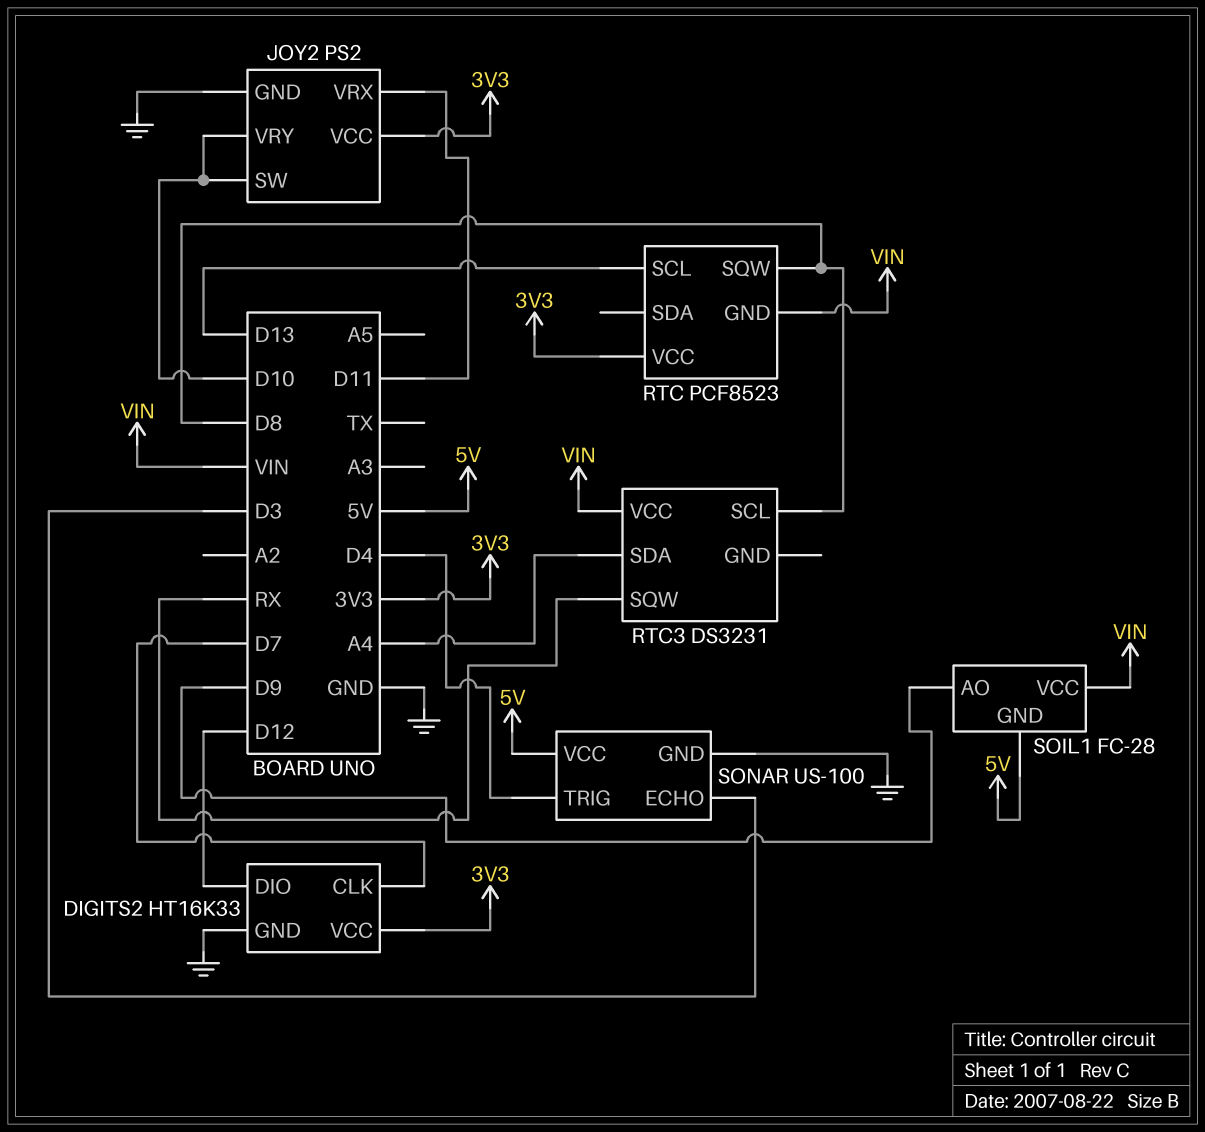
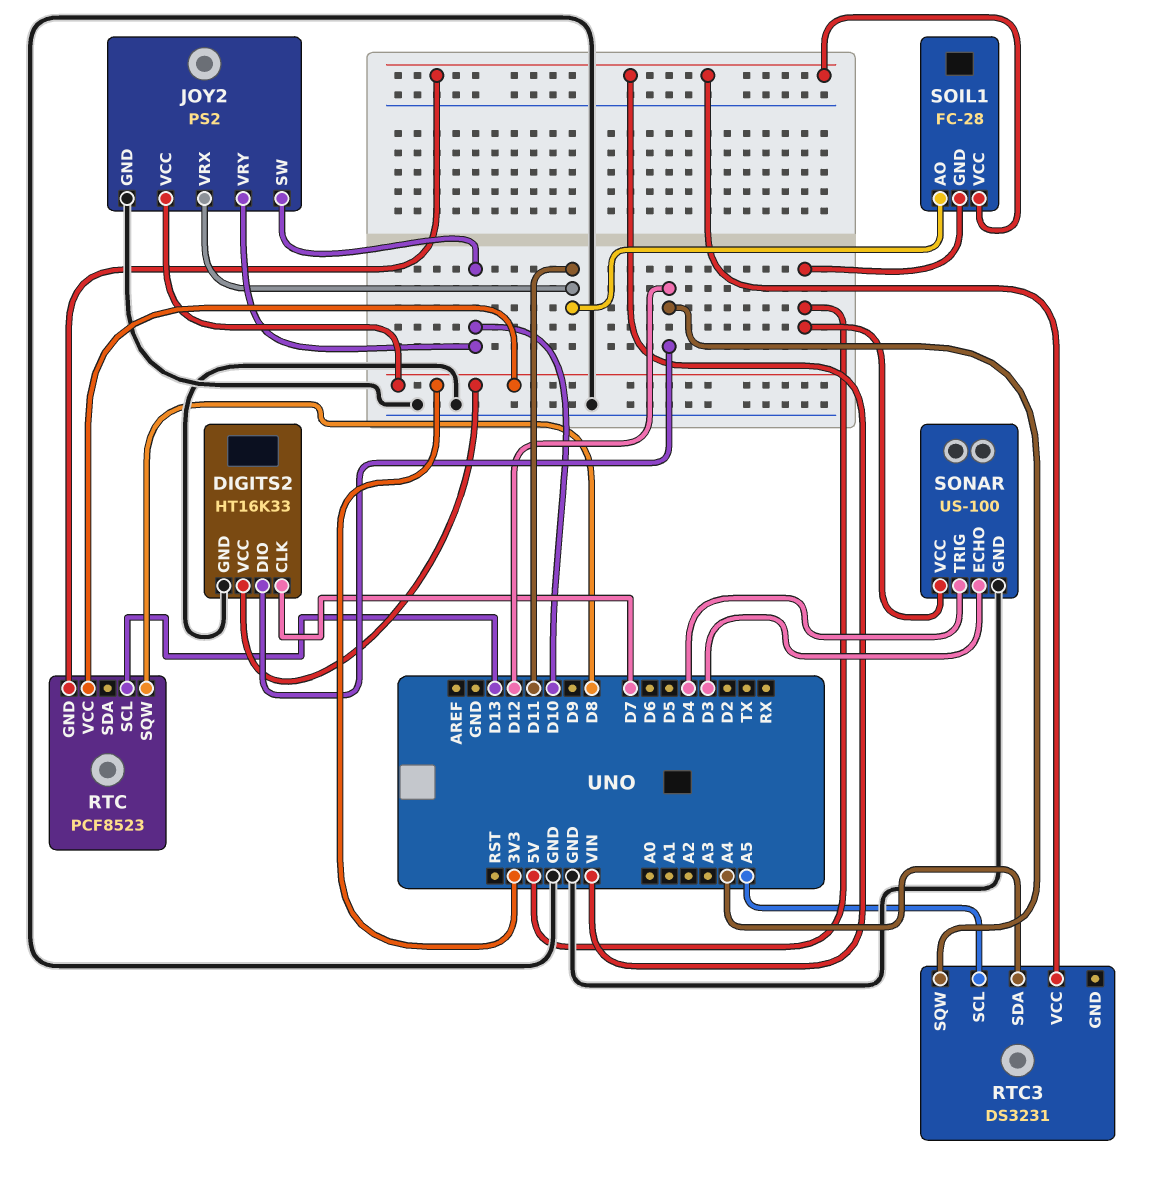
RTC3 pin SCL: D8 -> A5
RTC3 pin SQW: RX -> D12
SOIL1 pin AO: D9 -> D11

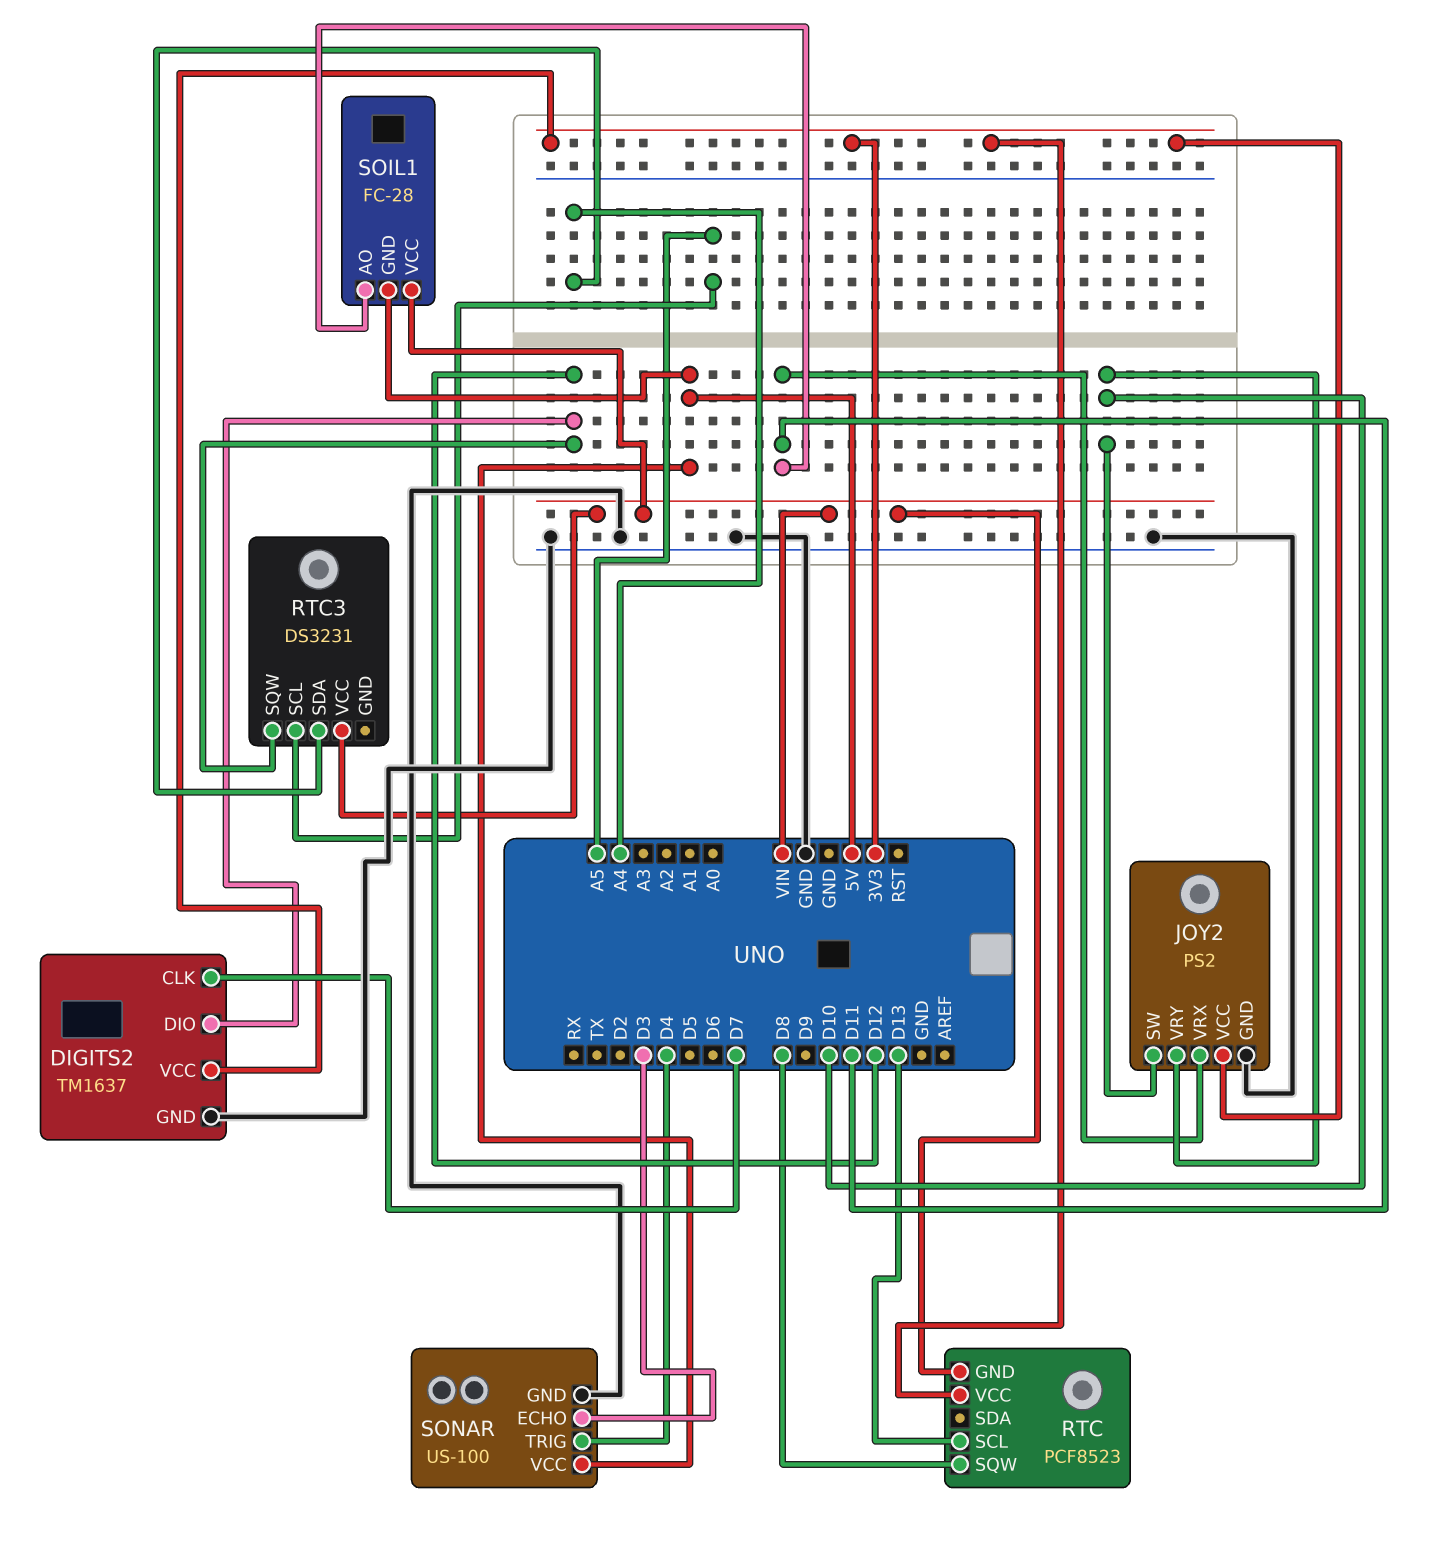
DIGITS2: HT16K33 -> TM1637

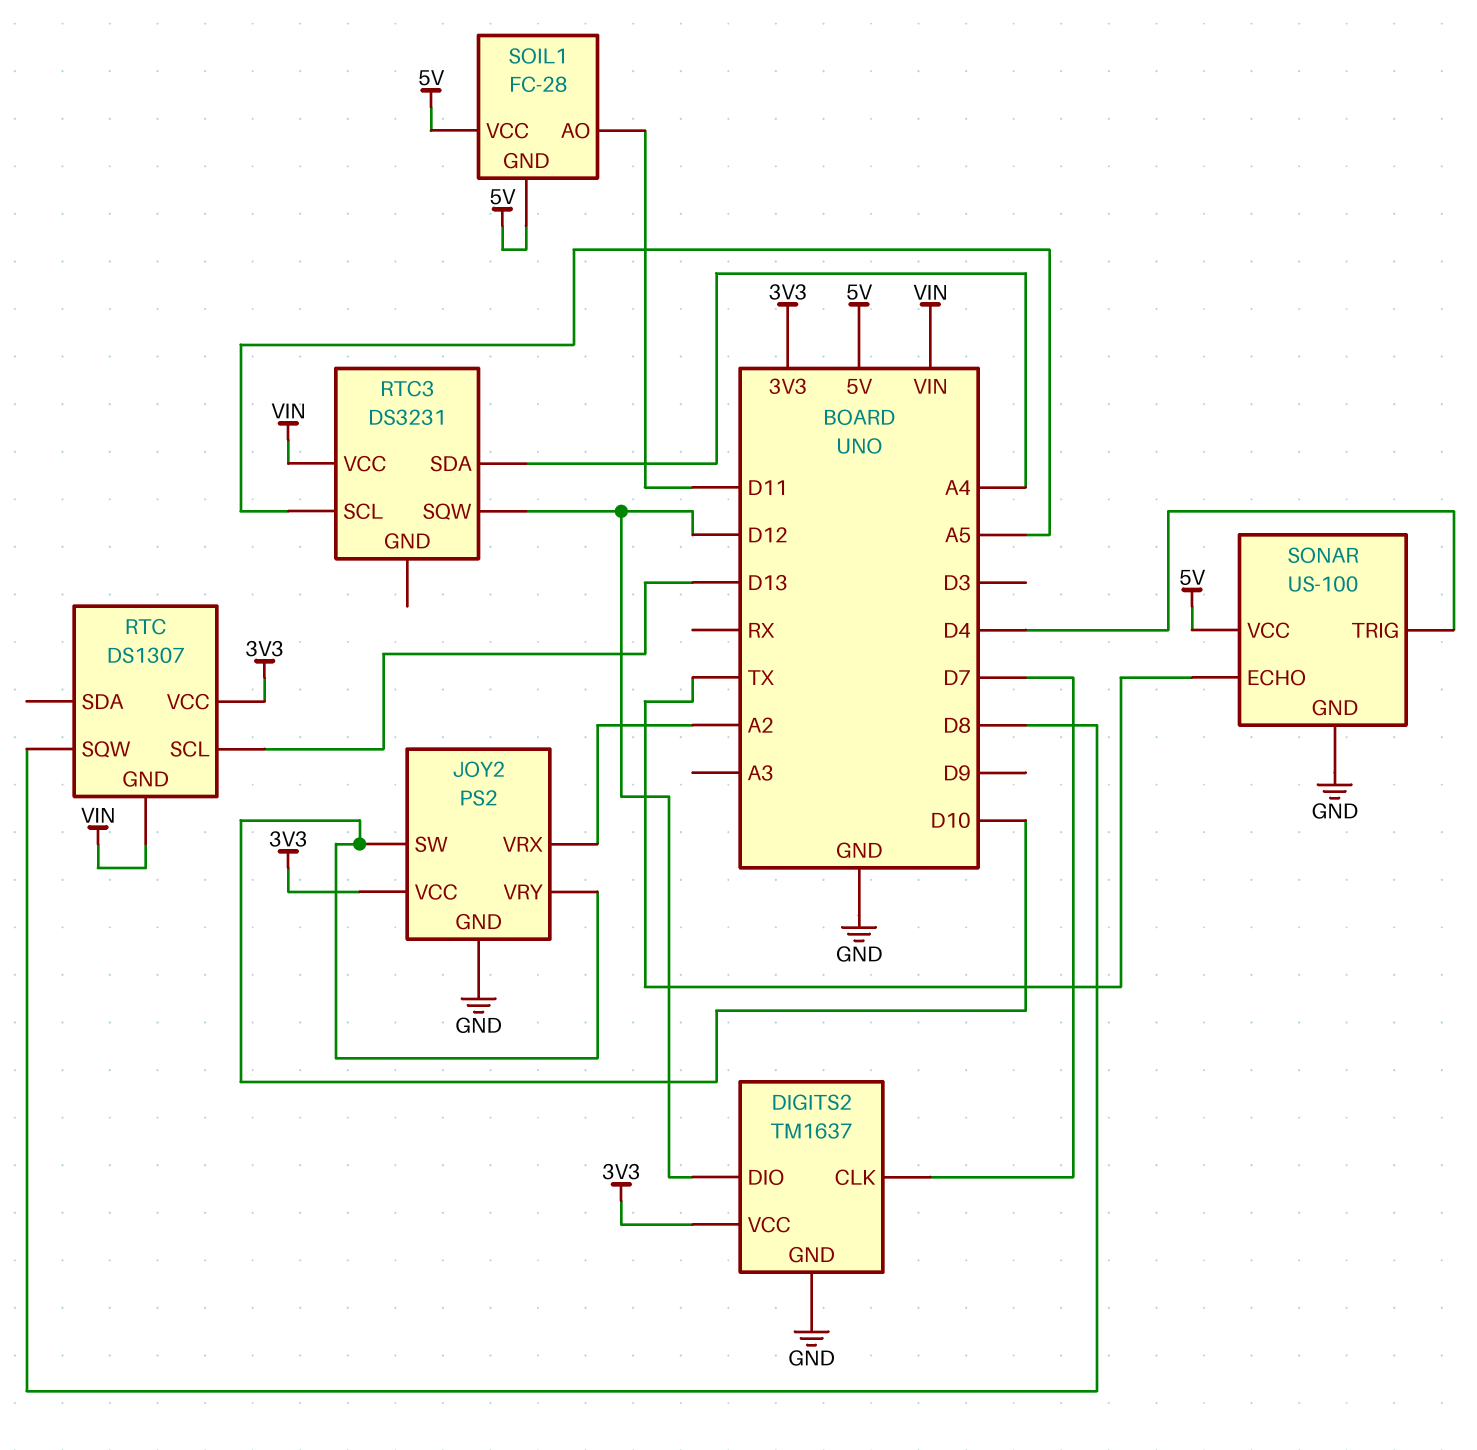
JOY2 pin VRX: D11 -> A2
RTC: PCF8523 -> DS1307
SOIL1 pin VCC: VIN -> 5V
SONAR pin ECHO: D3 -> TX

